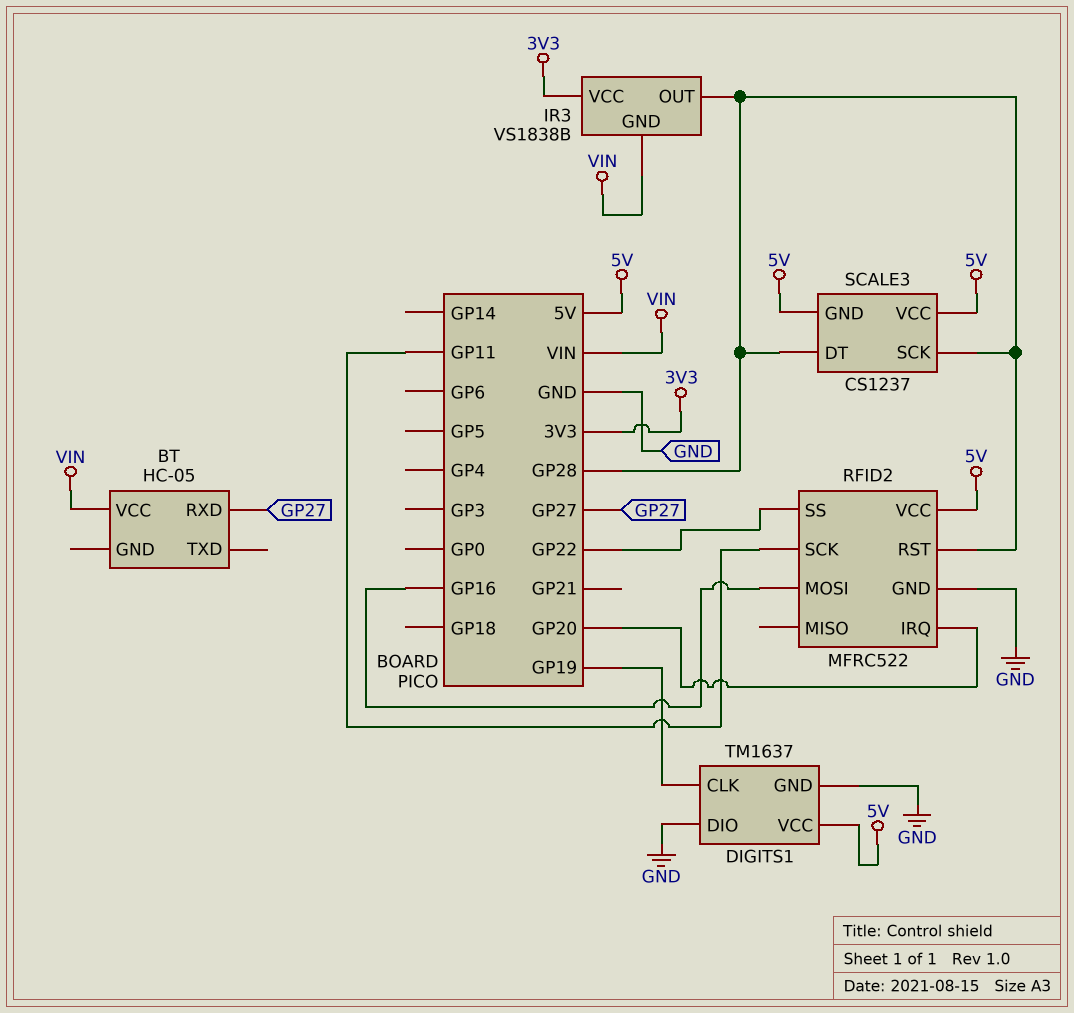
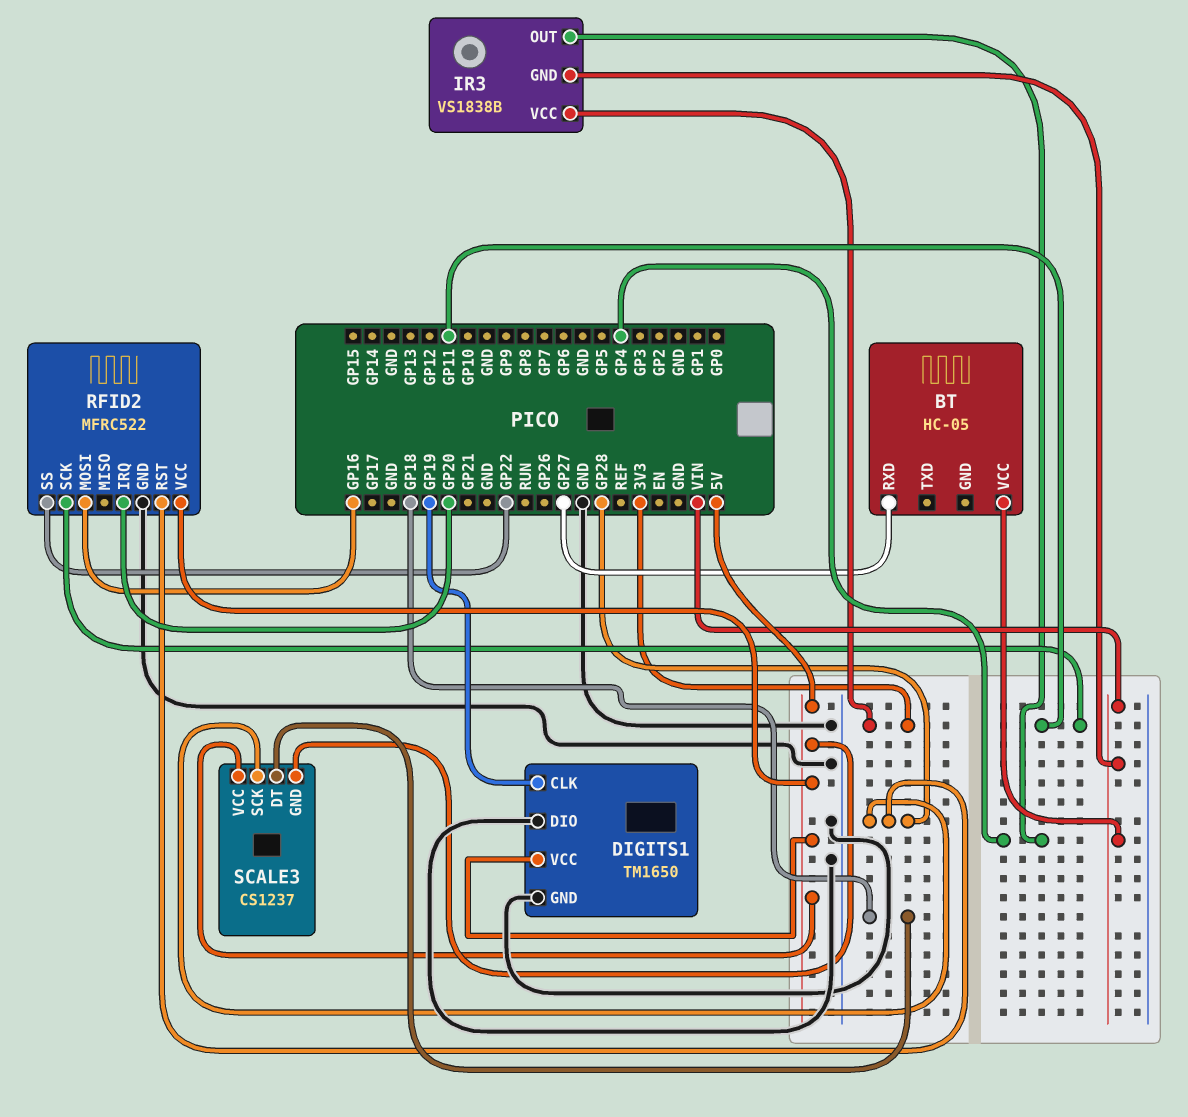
DIGITS1: TM1637 -> TM1650
IR3 pin OUT: GP28 -> GP4
SCALE3 pin DT: GP28 -> GP18

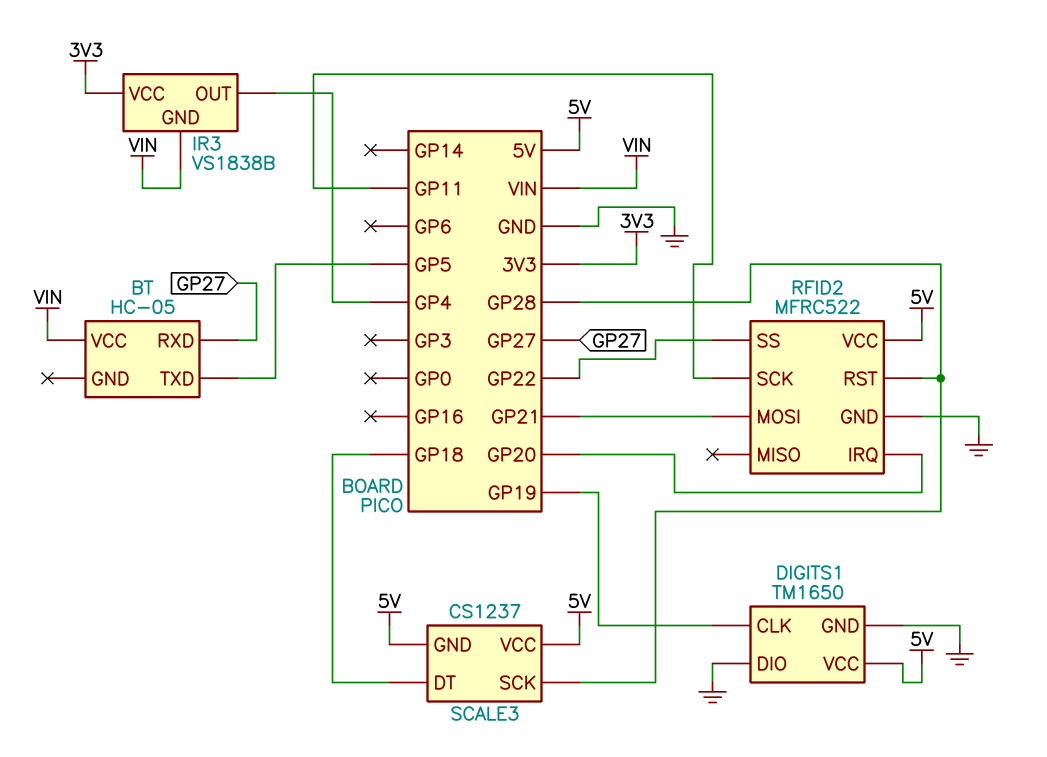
BT pin TXD: none -> GP5
RFID2 pin MOSI: GP16 -> GP21

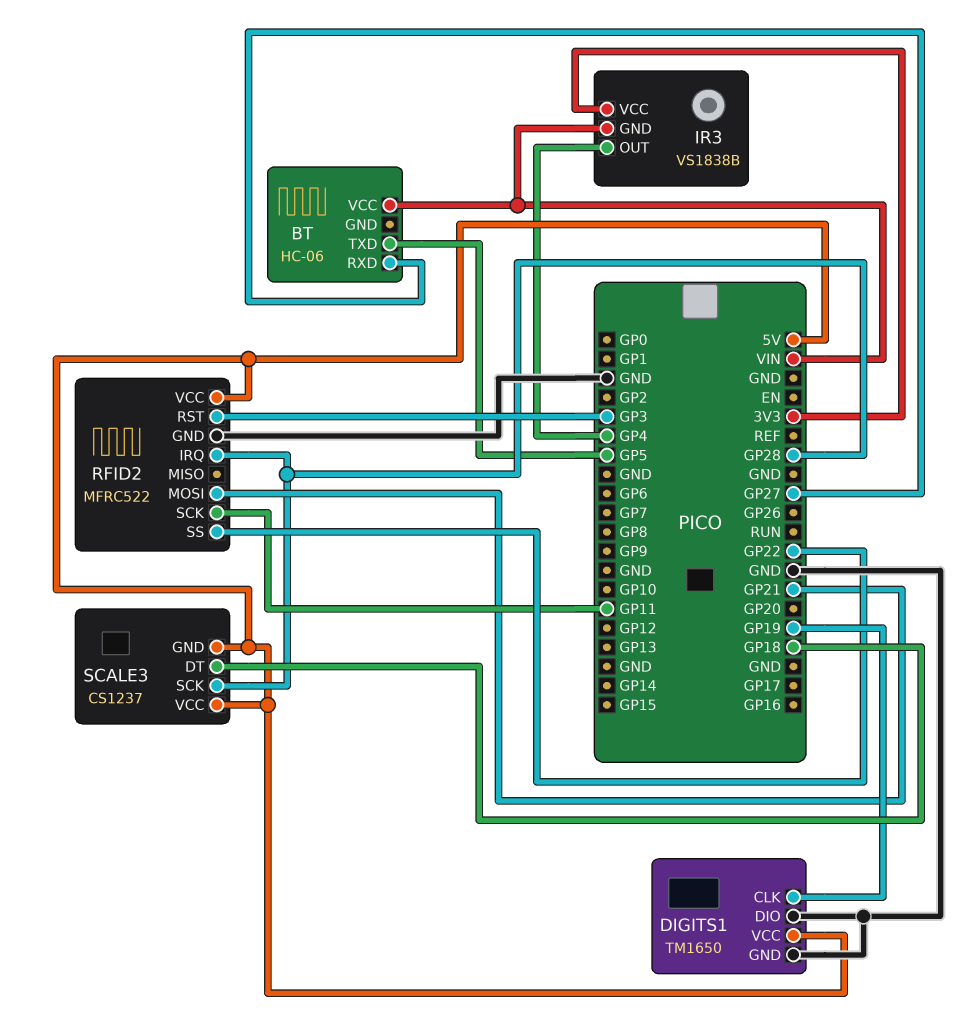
BT: HC-05 -> HC-06
RFID2 pin IRQ: GP20 -> GP28
RFID2 pin RST: GP28 -> GP3

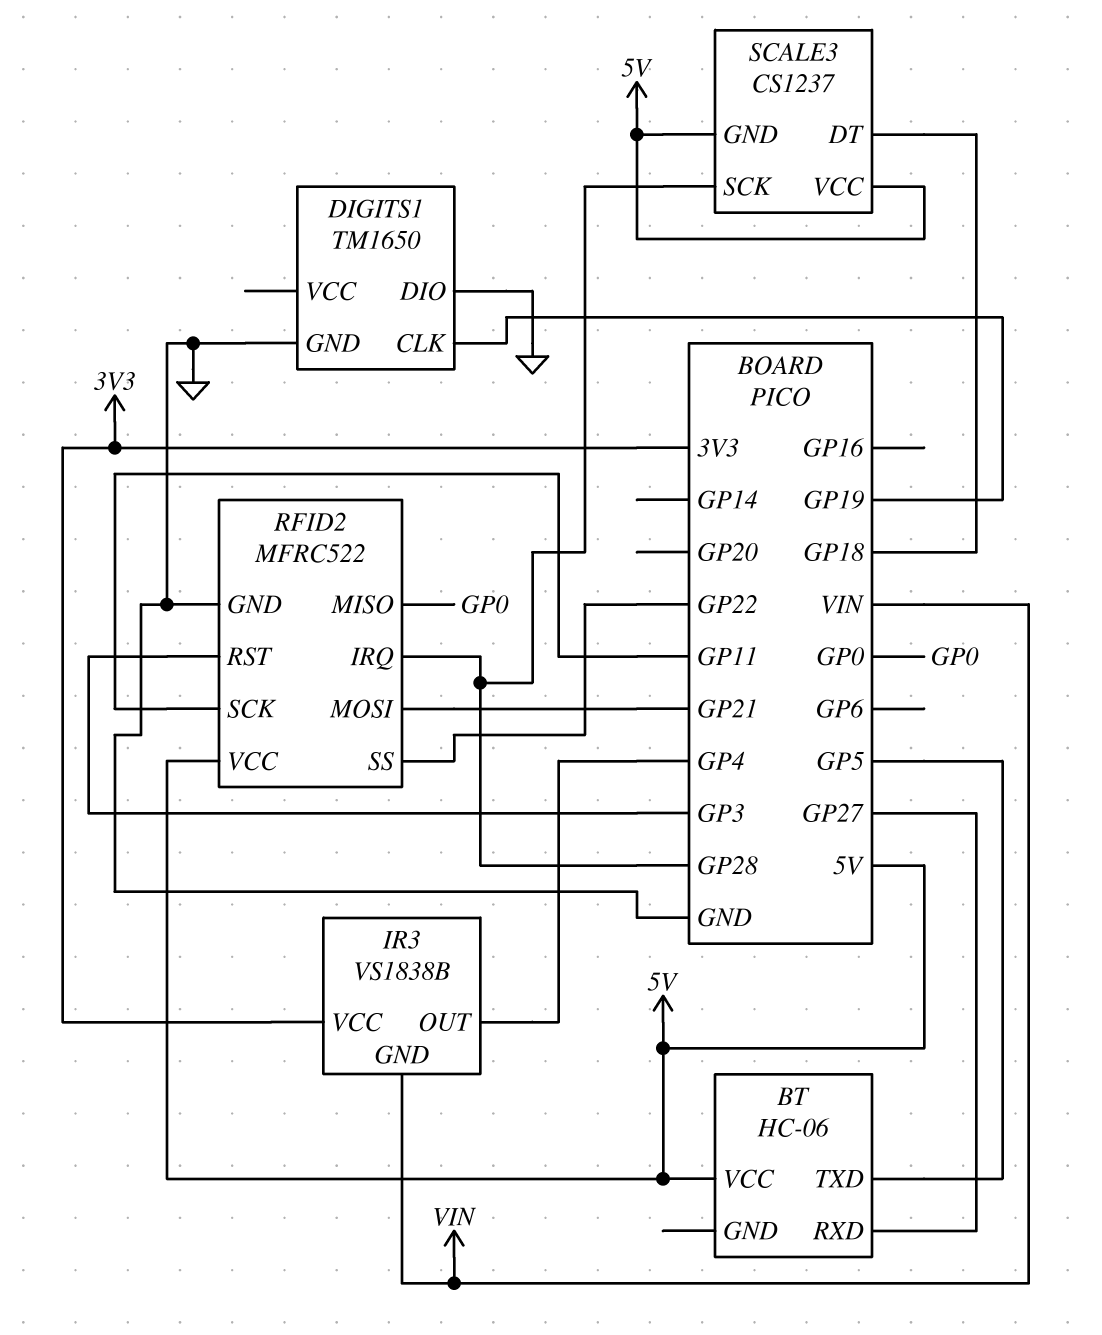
BT pin VCC: VIN -> 5V
DIGITS1 pin VCC: 5V -> none
RFID2 pin MISO: none -> GP0

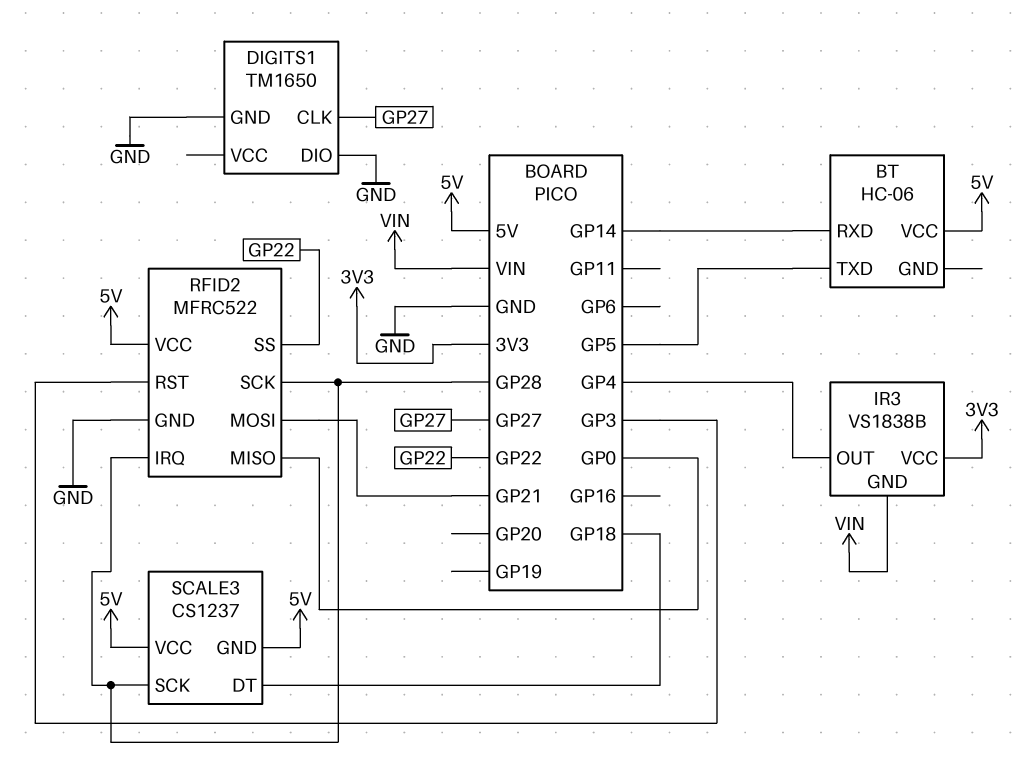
BT pin RXD: GP27 -> GP14
DIGITS1 pin CLK: GP19 -> GP27
RFID2 pin SCK: GP11 -> GP28

